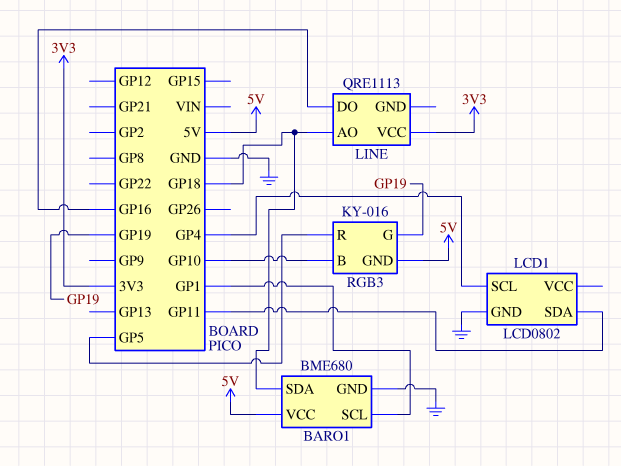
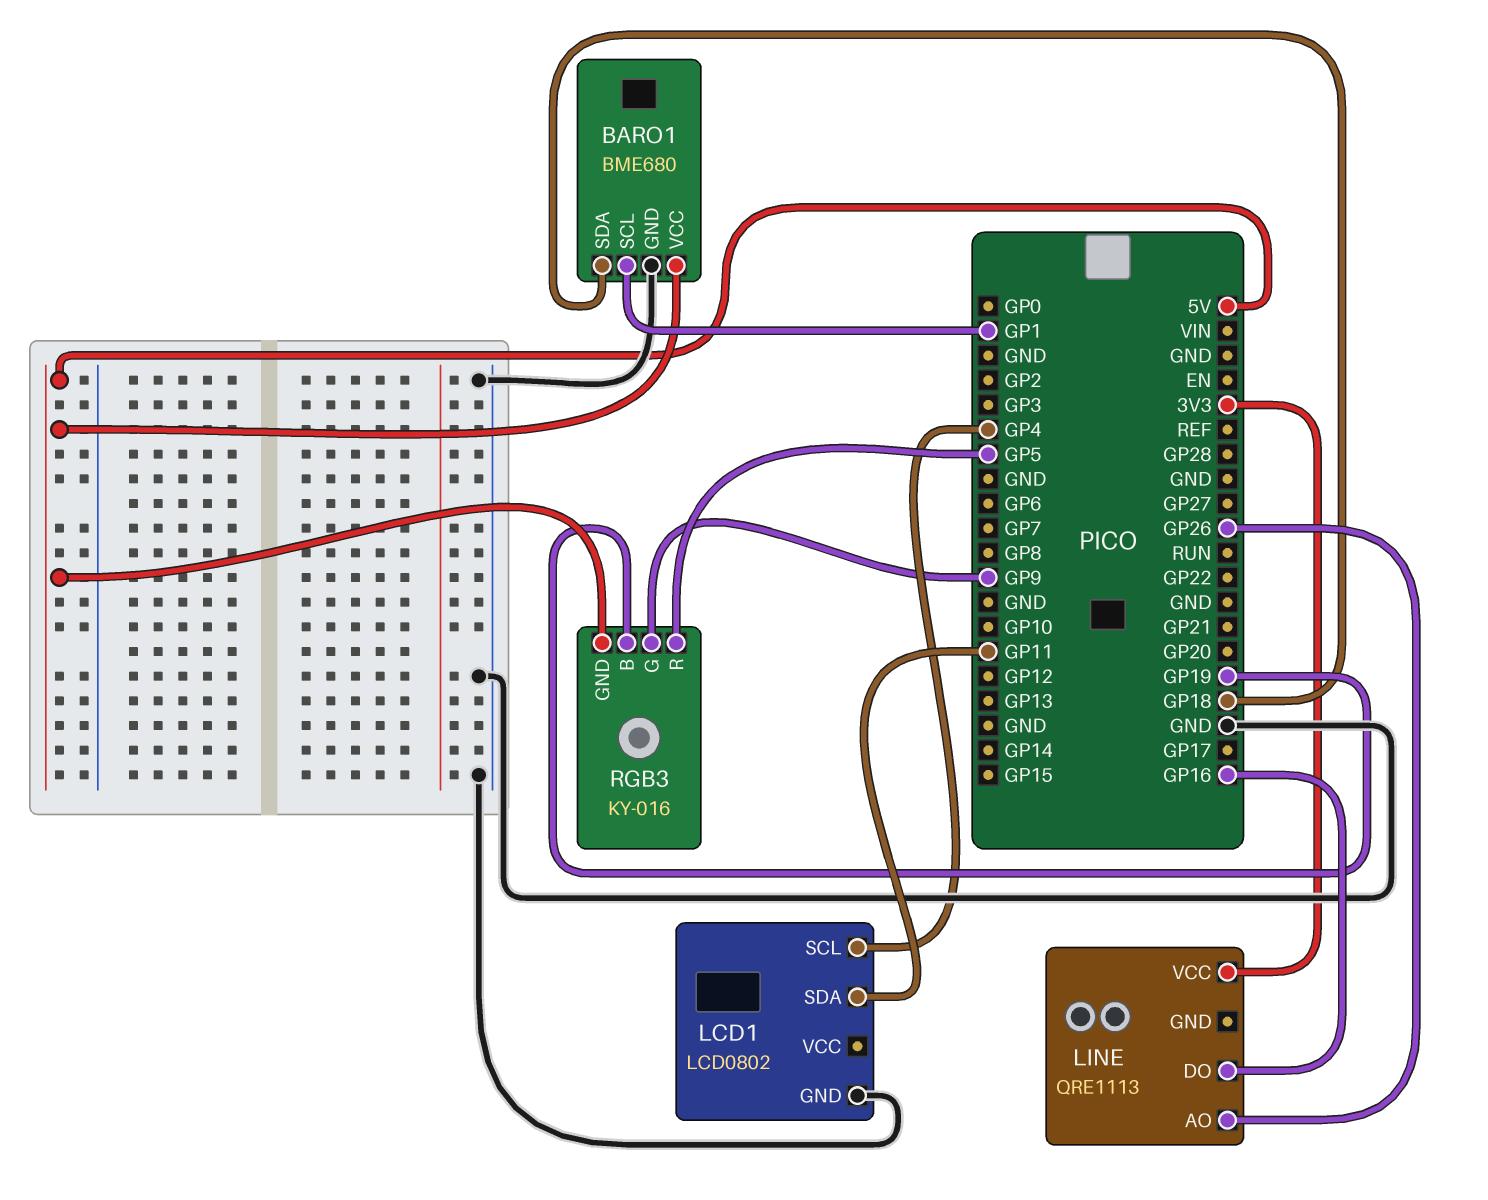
LINE pin AO: GP18 -> GP26
RGB3 pin B: GP10 -> GP19
RGB3 pin G: GP19 -> GP9

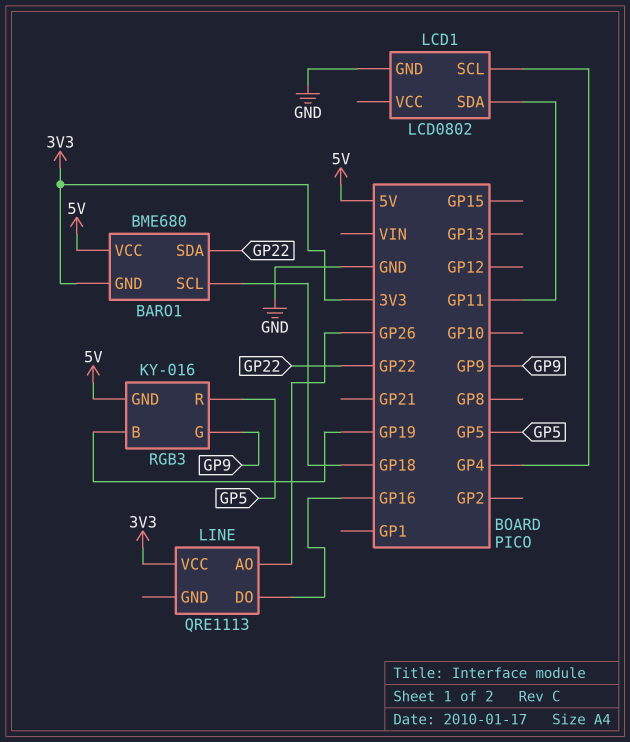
BARO1 pin GND: GND -> 3V3
BARO1 pin SCL: GP1 -> GP18
BARO1 pin SDA: GP18 -> GP22

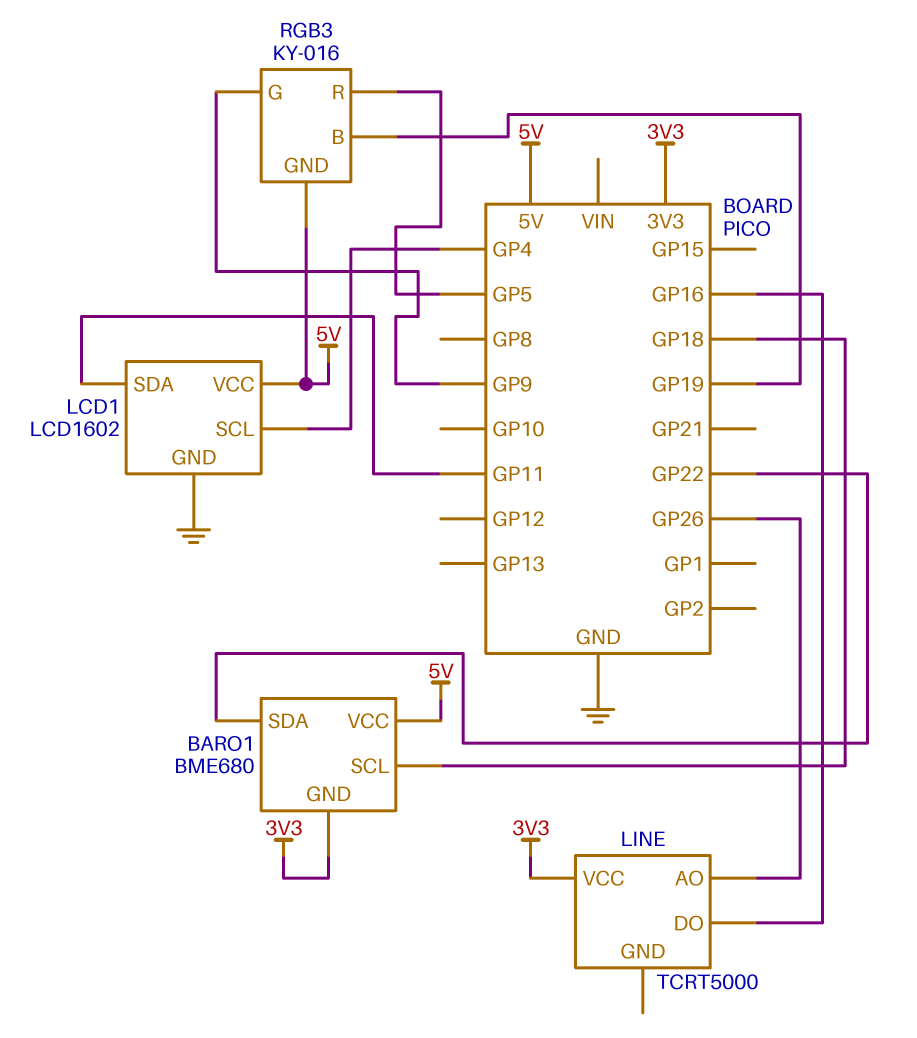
LCD1: LCD0802 -> LCD1602
LCD1 pin VCC: none -> 5V
LINE: QRE1113 -> TCRT5000

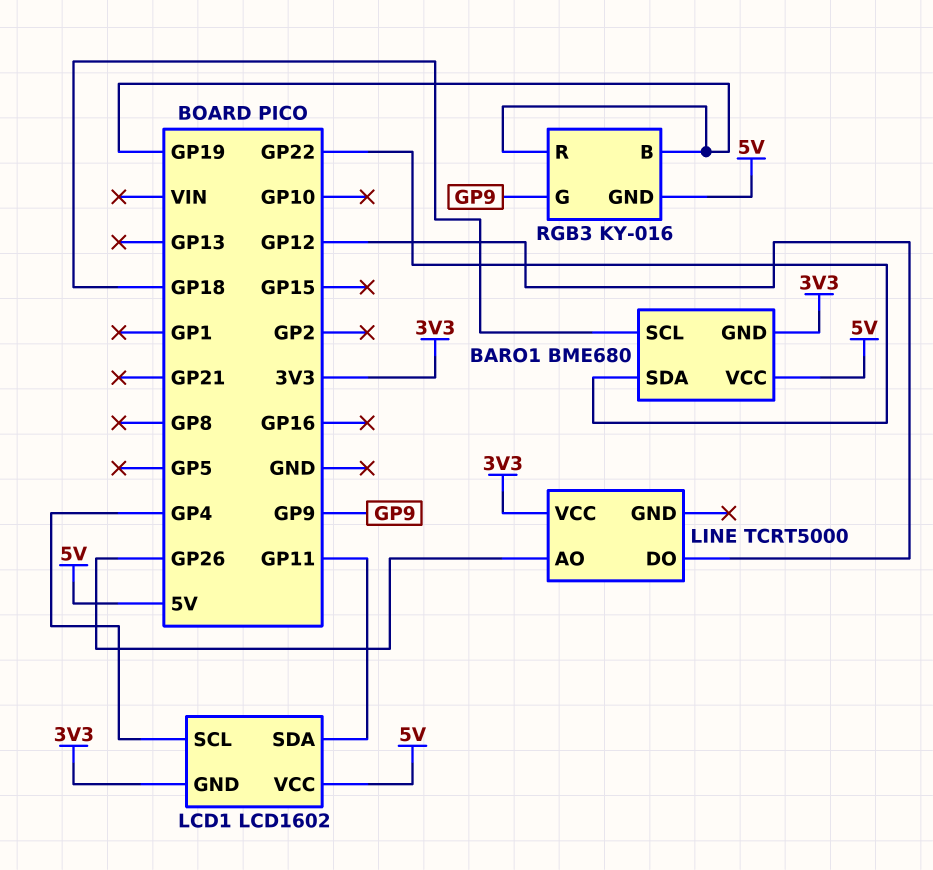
LCD1 pin GND: GND -> 3V3
LINE pin DO: GP16 -> GP12
RGB3 pin R: GP5 -> GP19

